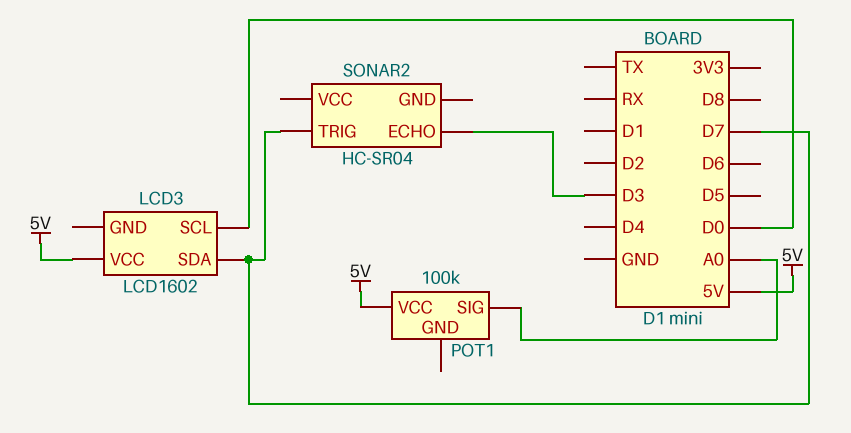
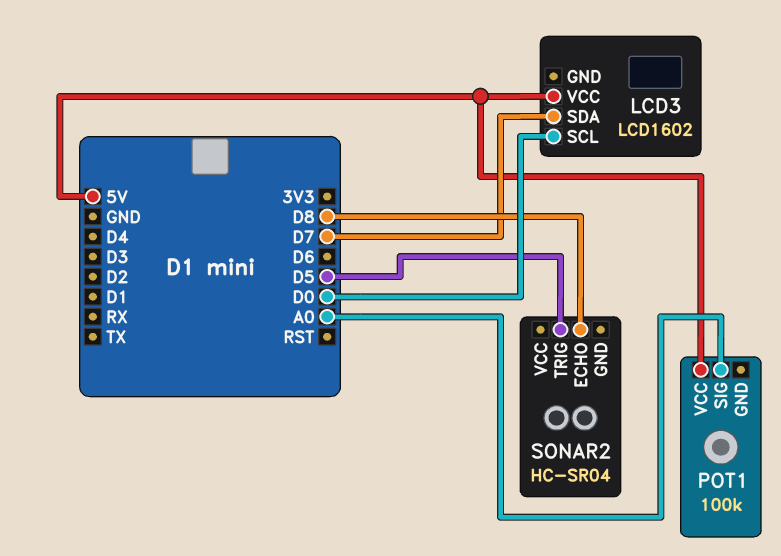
SONAR2 pin ECHO: D3 -> D8
SONAR2 pin TRIG: D7 -> D5

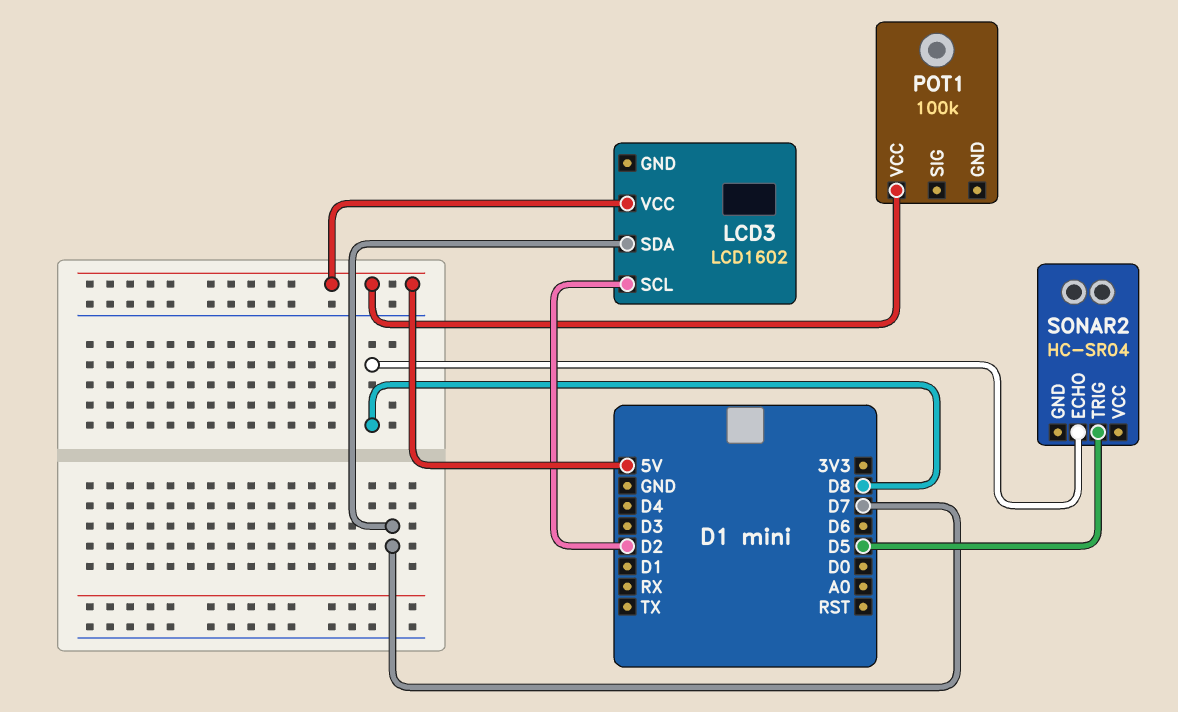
LCD3 pin SCL: D0 -> D2
POT1 pin SIG: A0 -> none

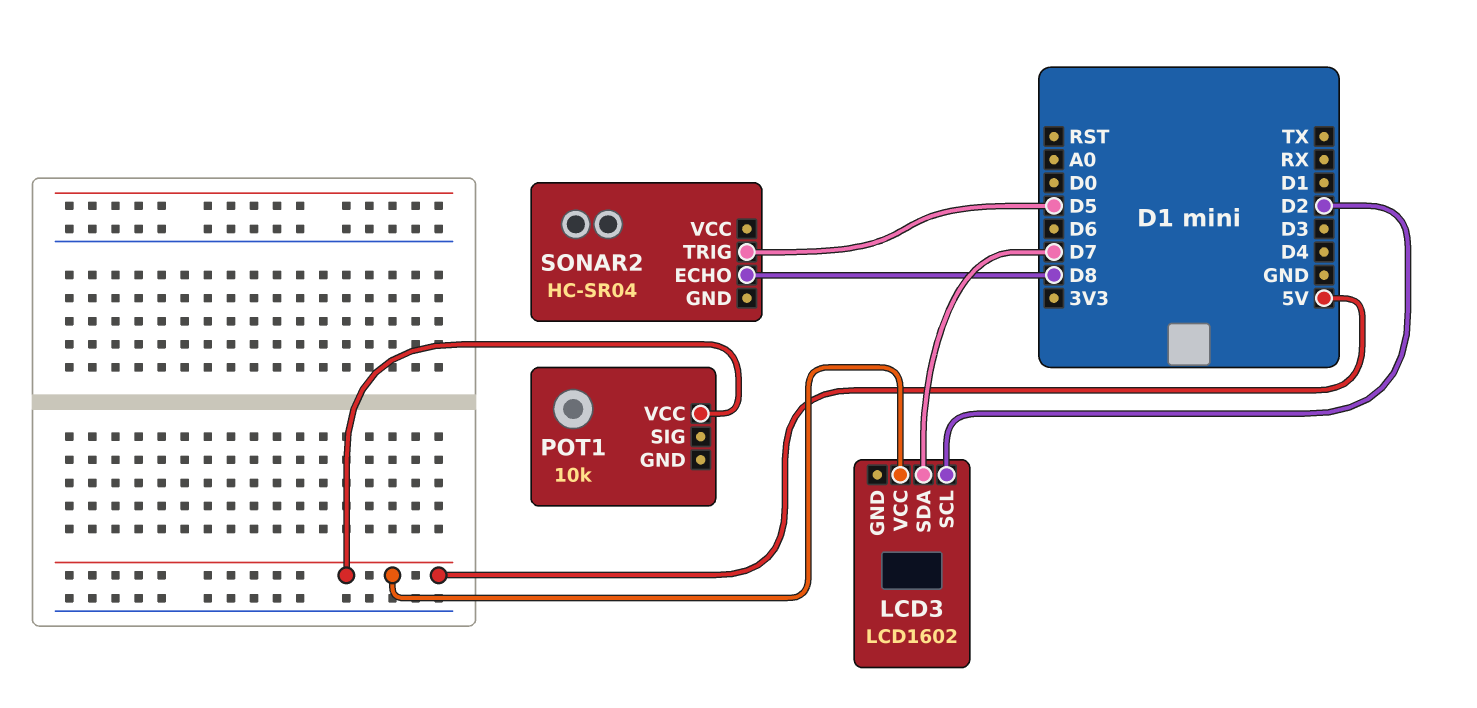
POT1: 100k -> 10k

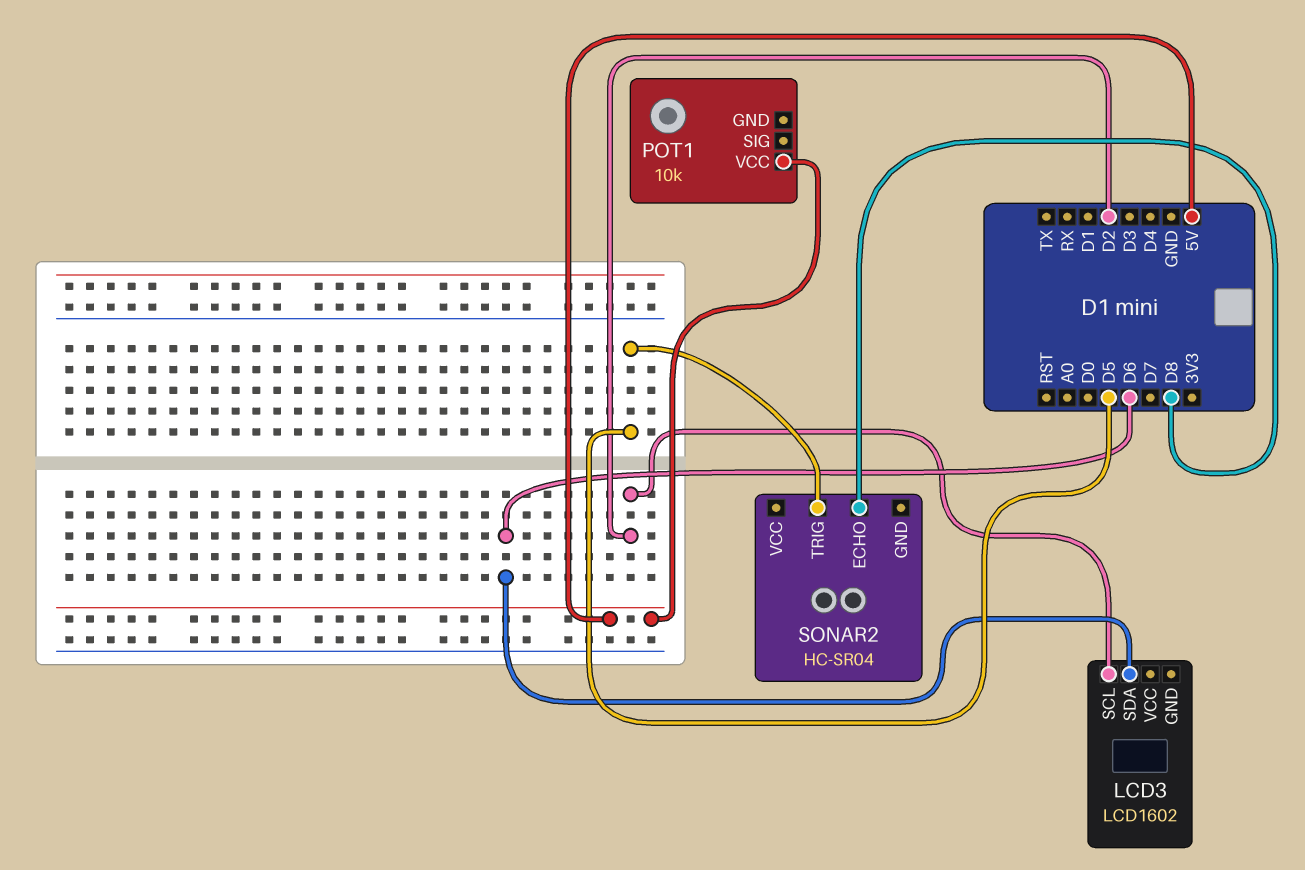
LCD3 pin SDA: D7 -> D6
LCD3 pin VCC: 5V -> none

